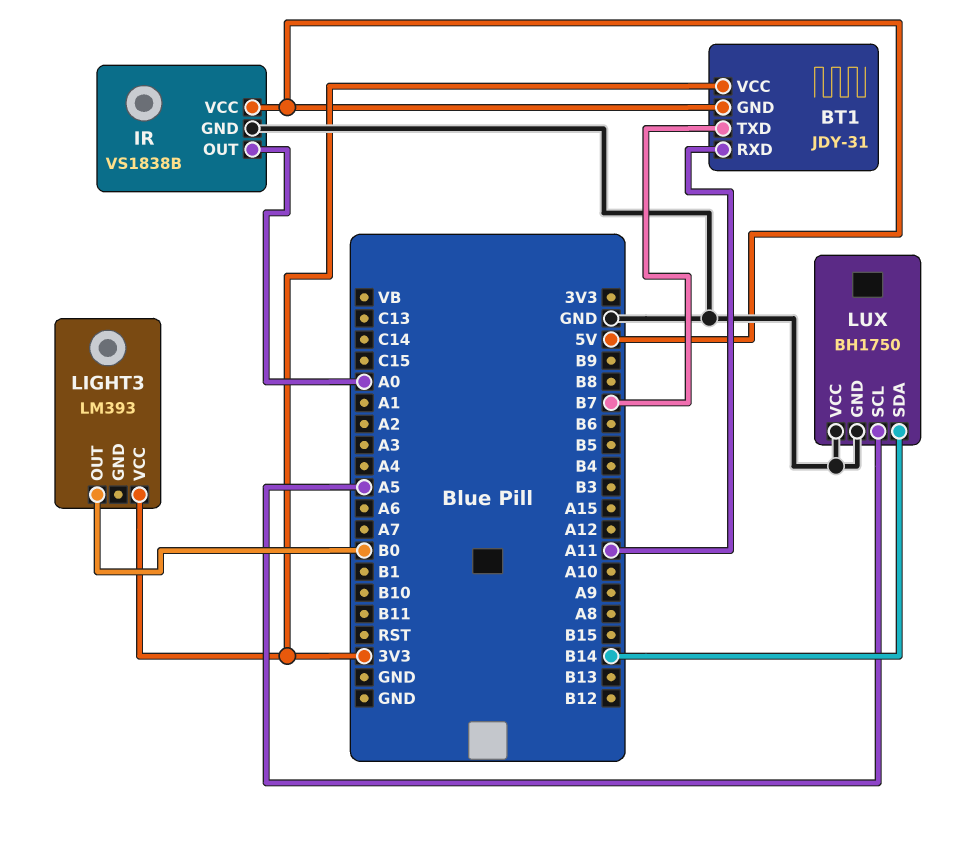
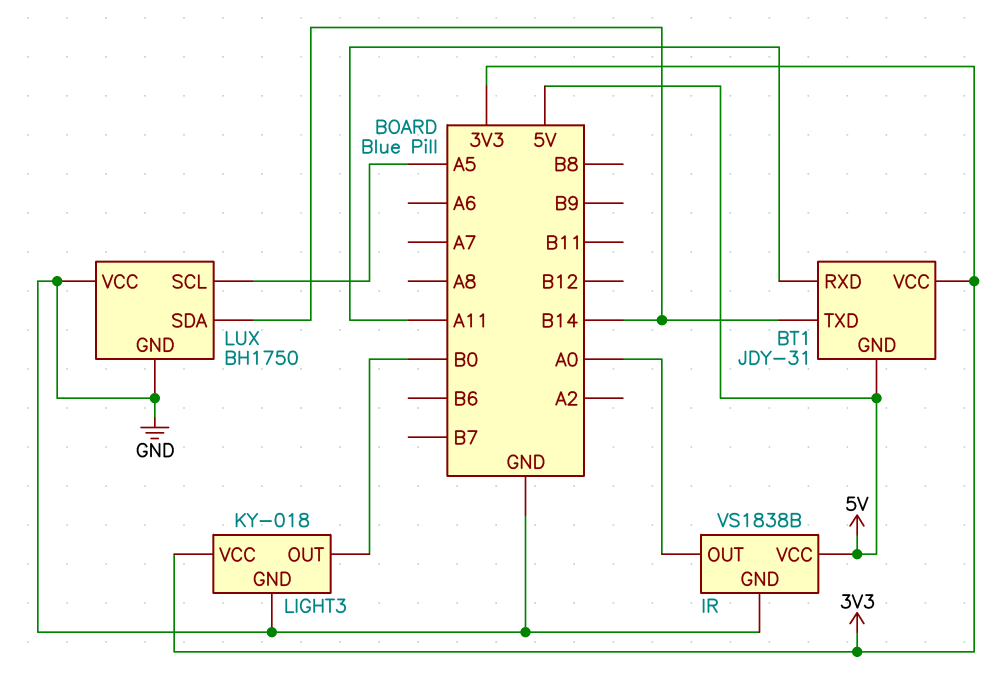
BT1 pin TXD: B7 -> B14
LIGHT3: LM393 -> KY-018
LIGHT3 pin GND: none -> GND

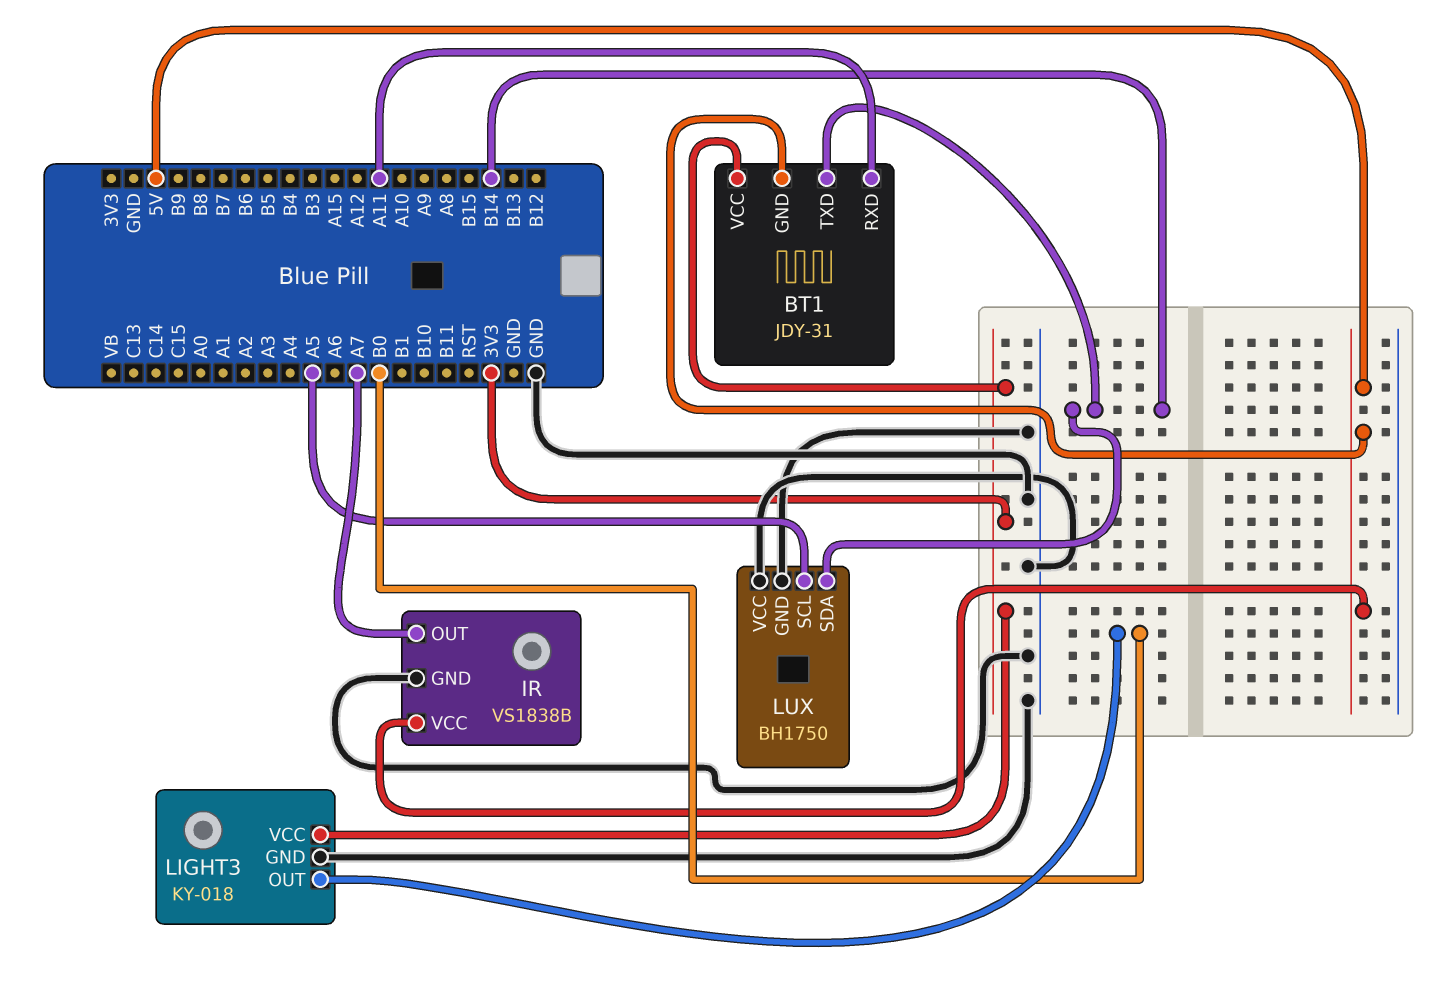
IR pin OUT: A0 -> A7

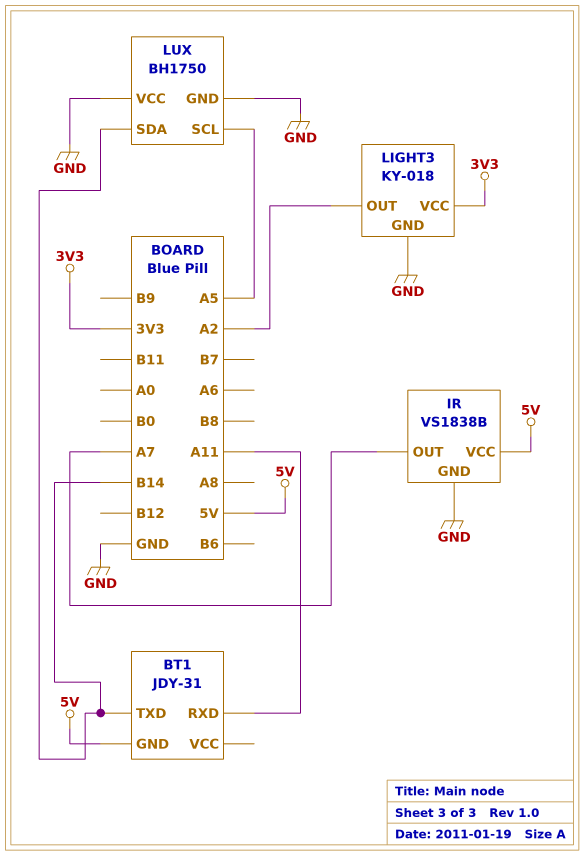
BT1 pin VCC: 3V3 -> none
LIGHT3 pin OUT: B0 -> A2

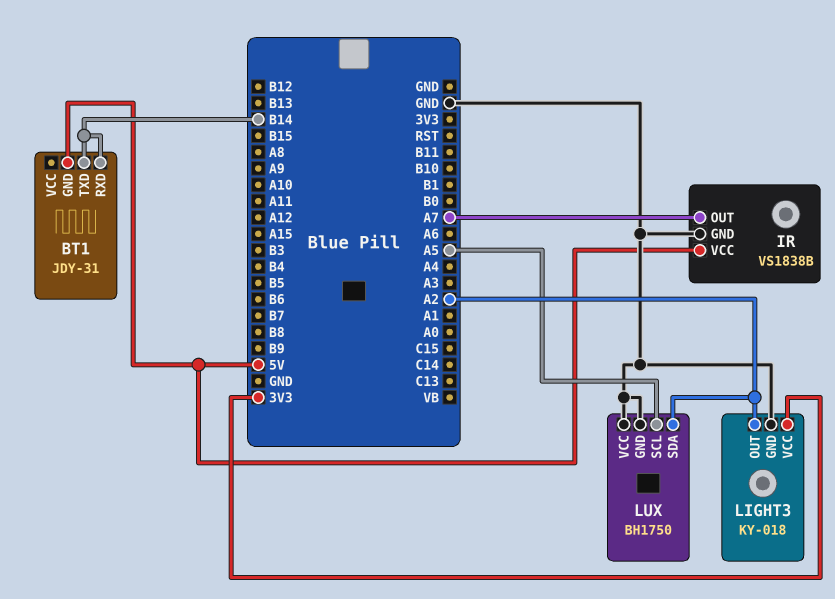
BT1 pin RXD: A11 -> B14
LUX pin SDA: B14 -> A2

